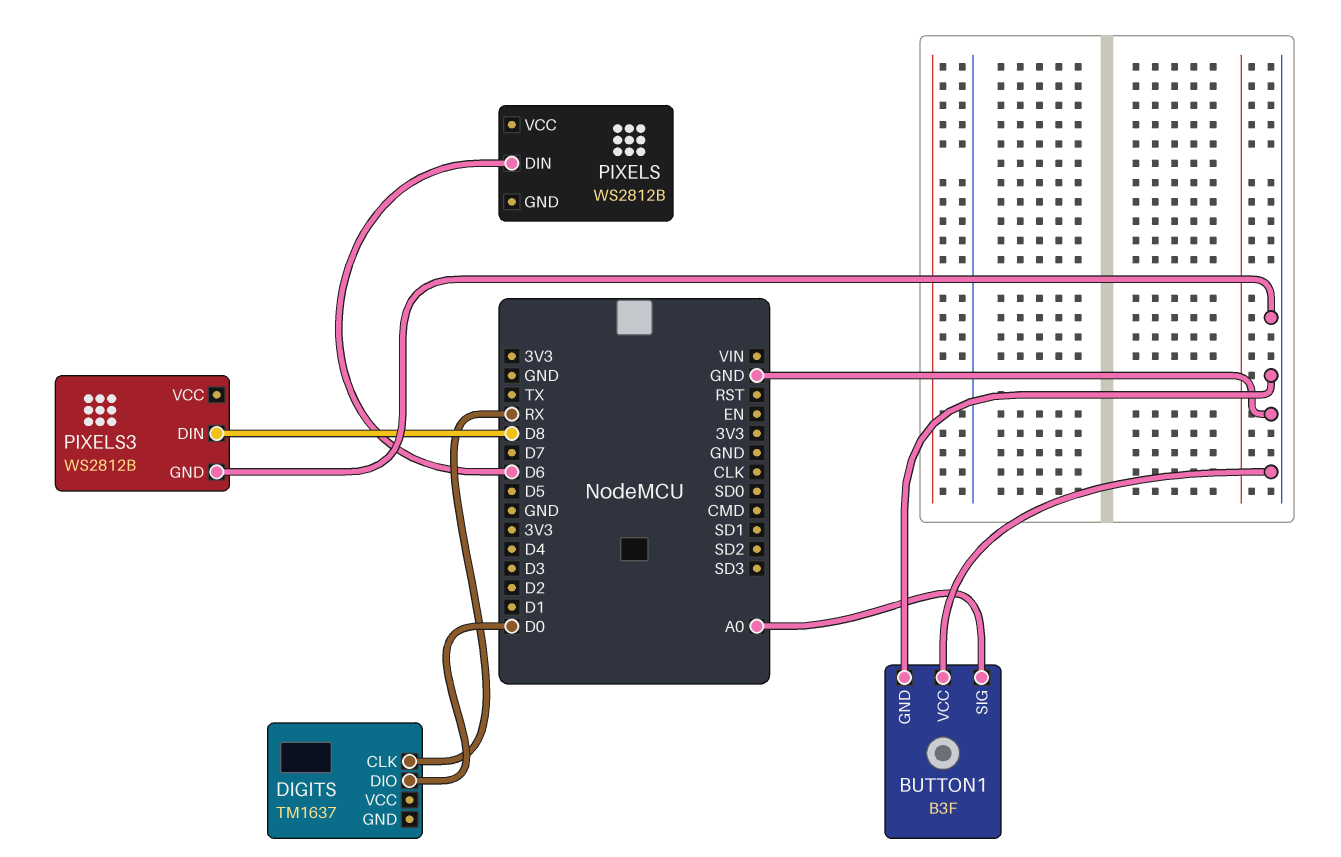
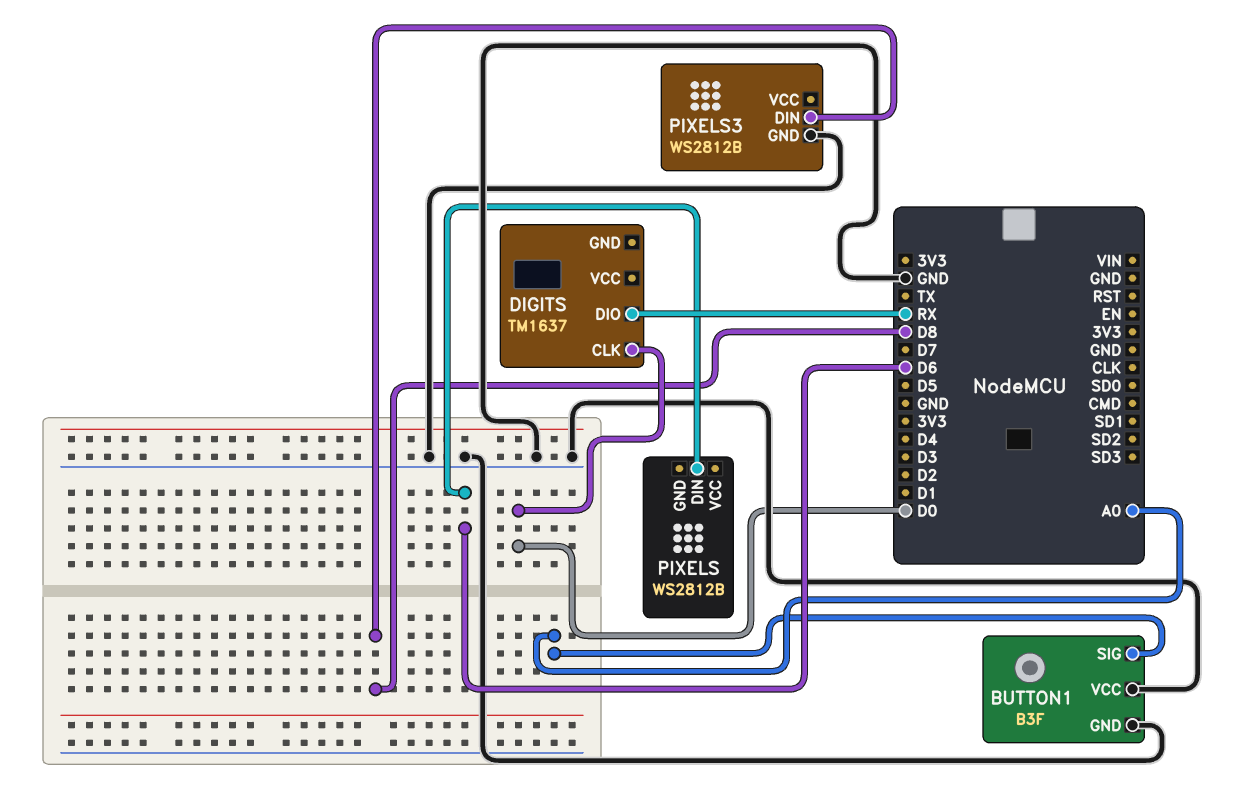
DIGITS pin CLK: RX -> D0
DIGITS pin DIO: D0 -> RX

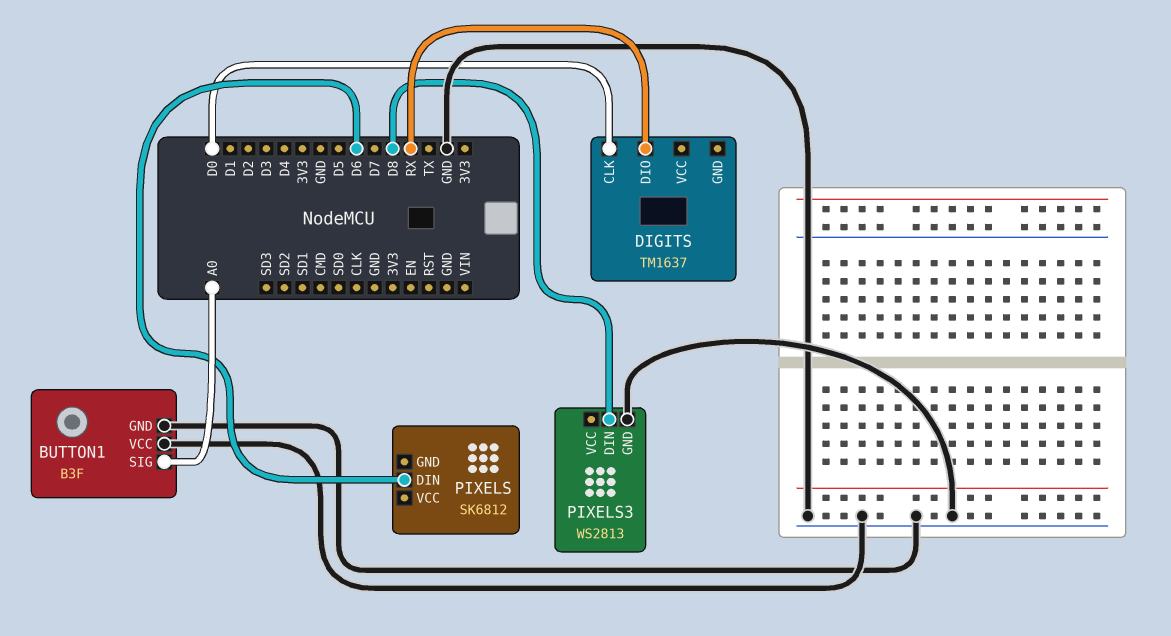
PIXELS: WS2812B -> SK6812
PIXELS3: WS2812B -> WS2813

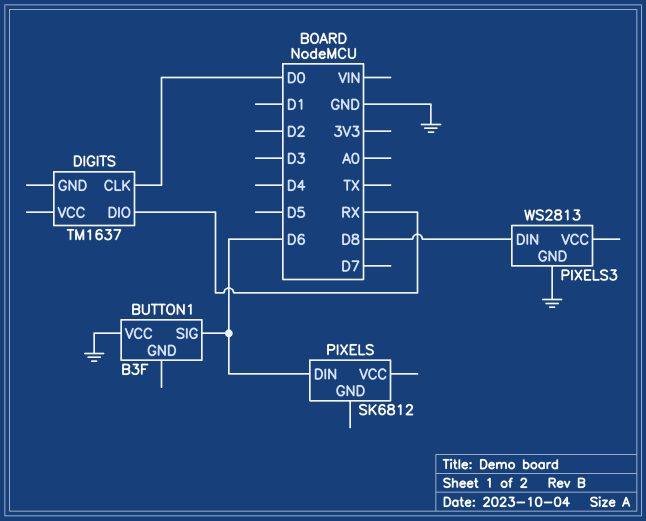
BUTTON1 pin GND: GND -> none
BUTTON1 pin SIG: A0 -> D6

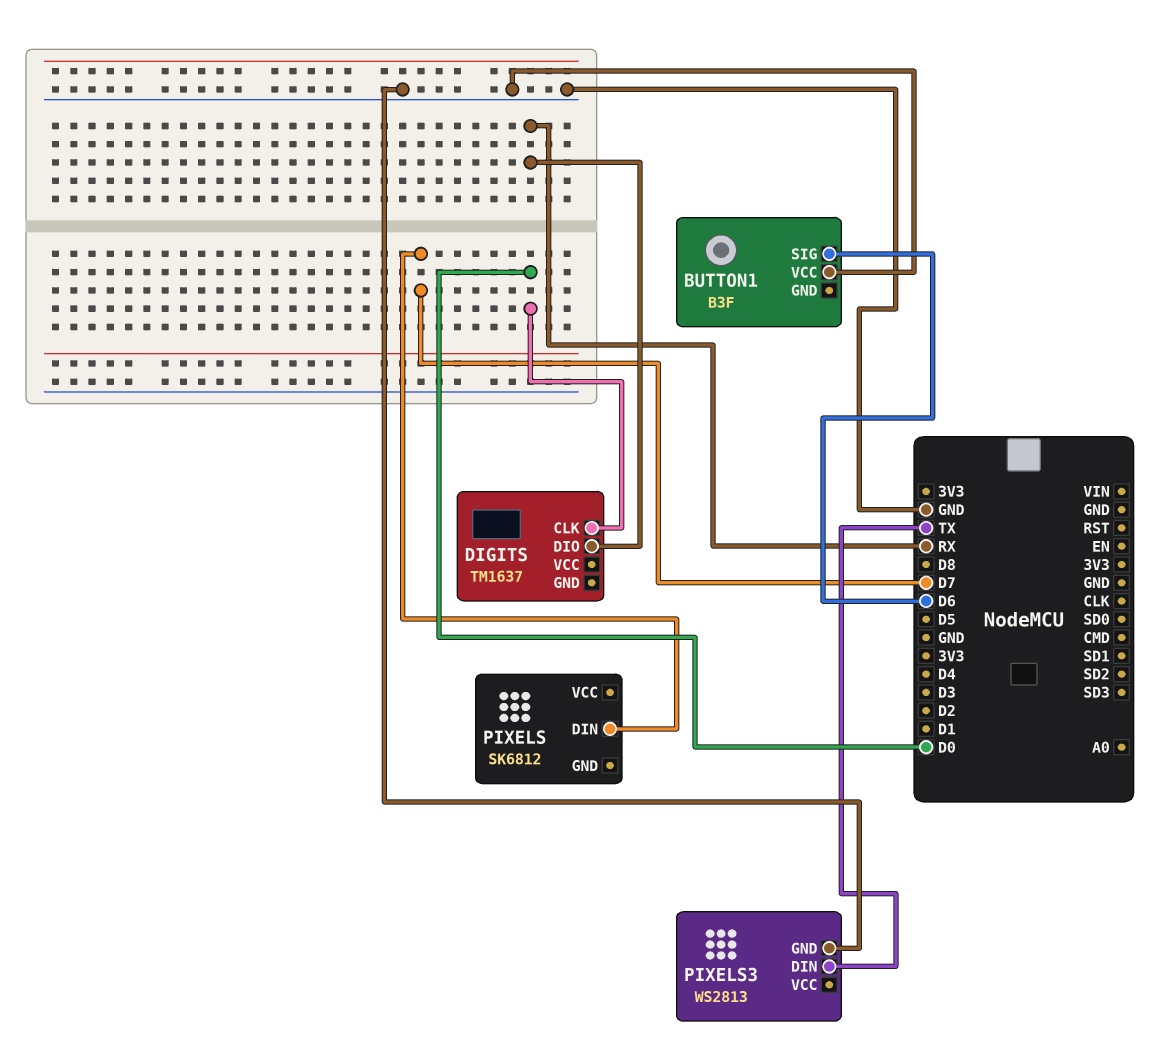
PIXELS pin DIN: D6 -> D7
PIXELS3 pin DIN: D8 -> TX

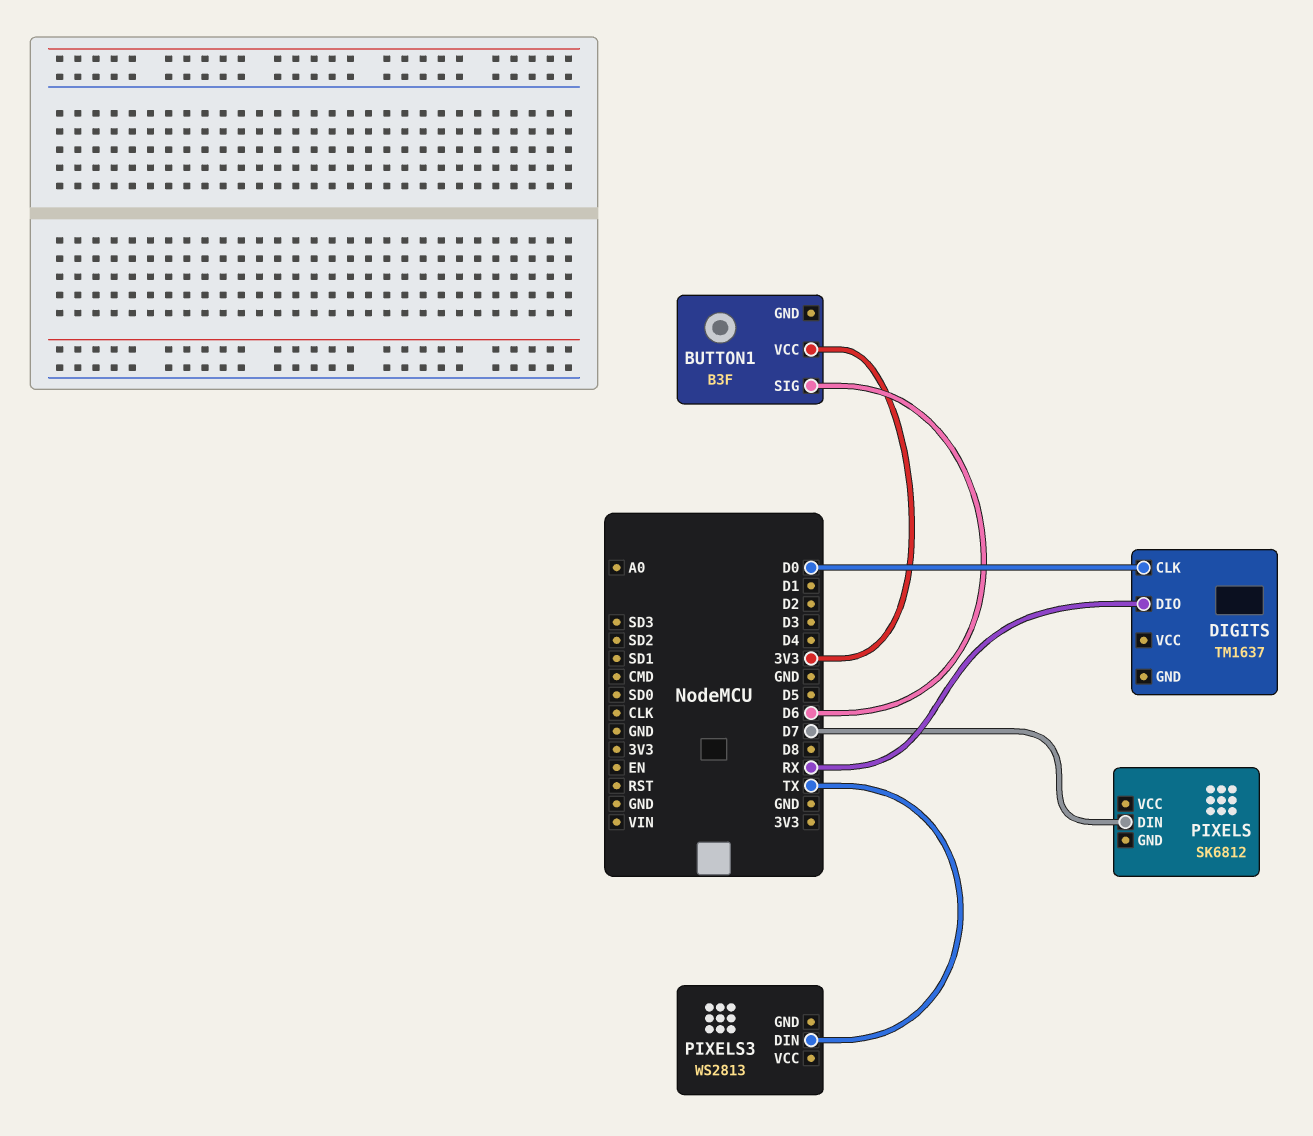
BUTTON1 pin VCC: GND -> 3V3
PIXELS3 pin GND: GND -> none

